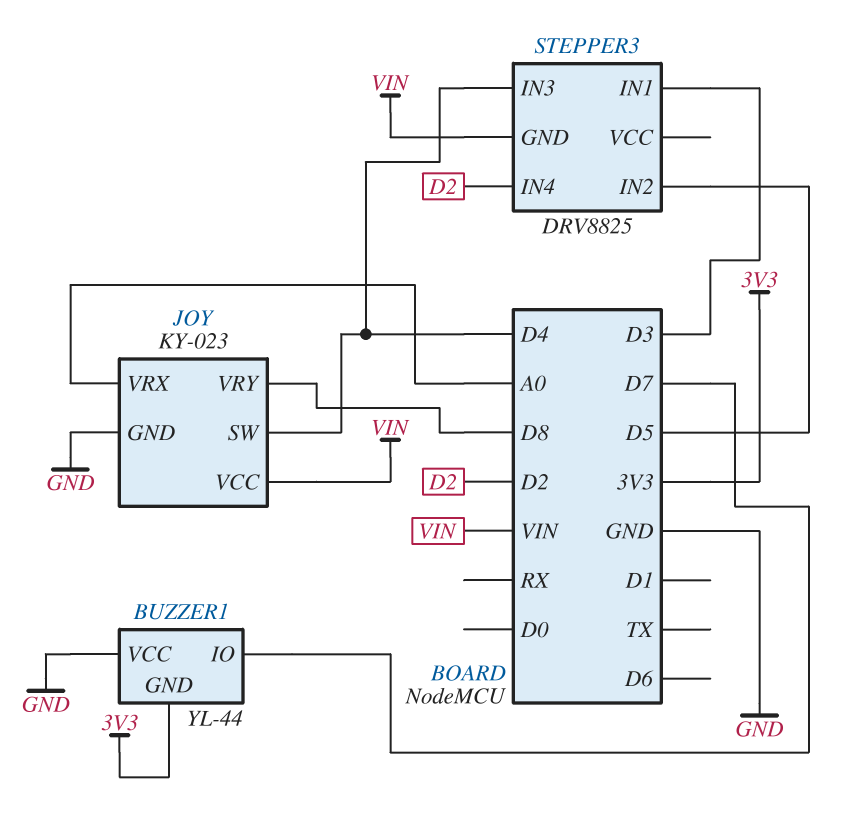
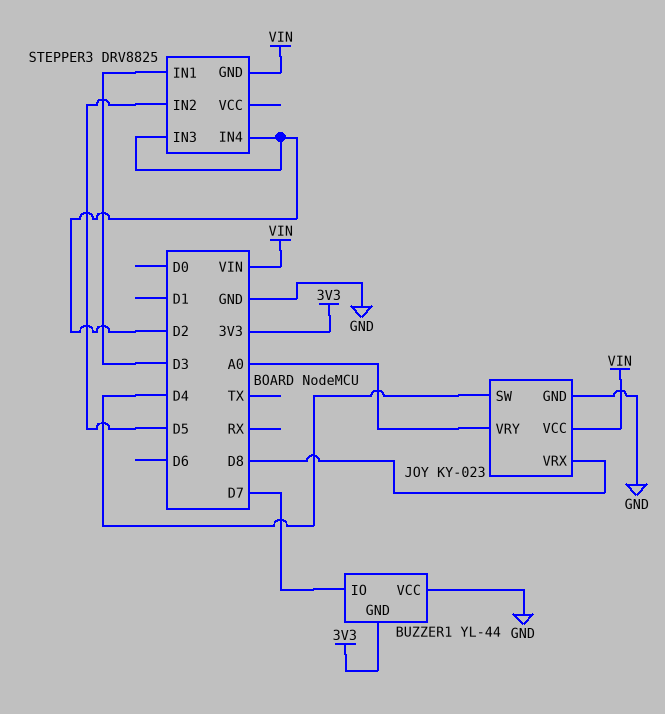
JOY pin VRX: A0 -> D8
JOY pin VRY: D8 -> A0
STEPPER3 pin IN3: D4 -> D2

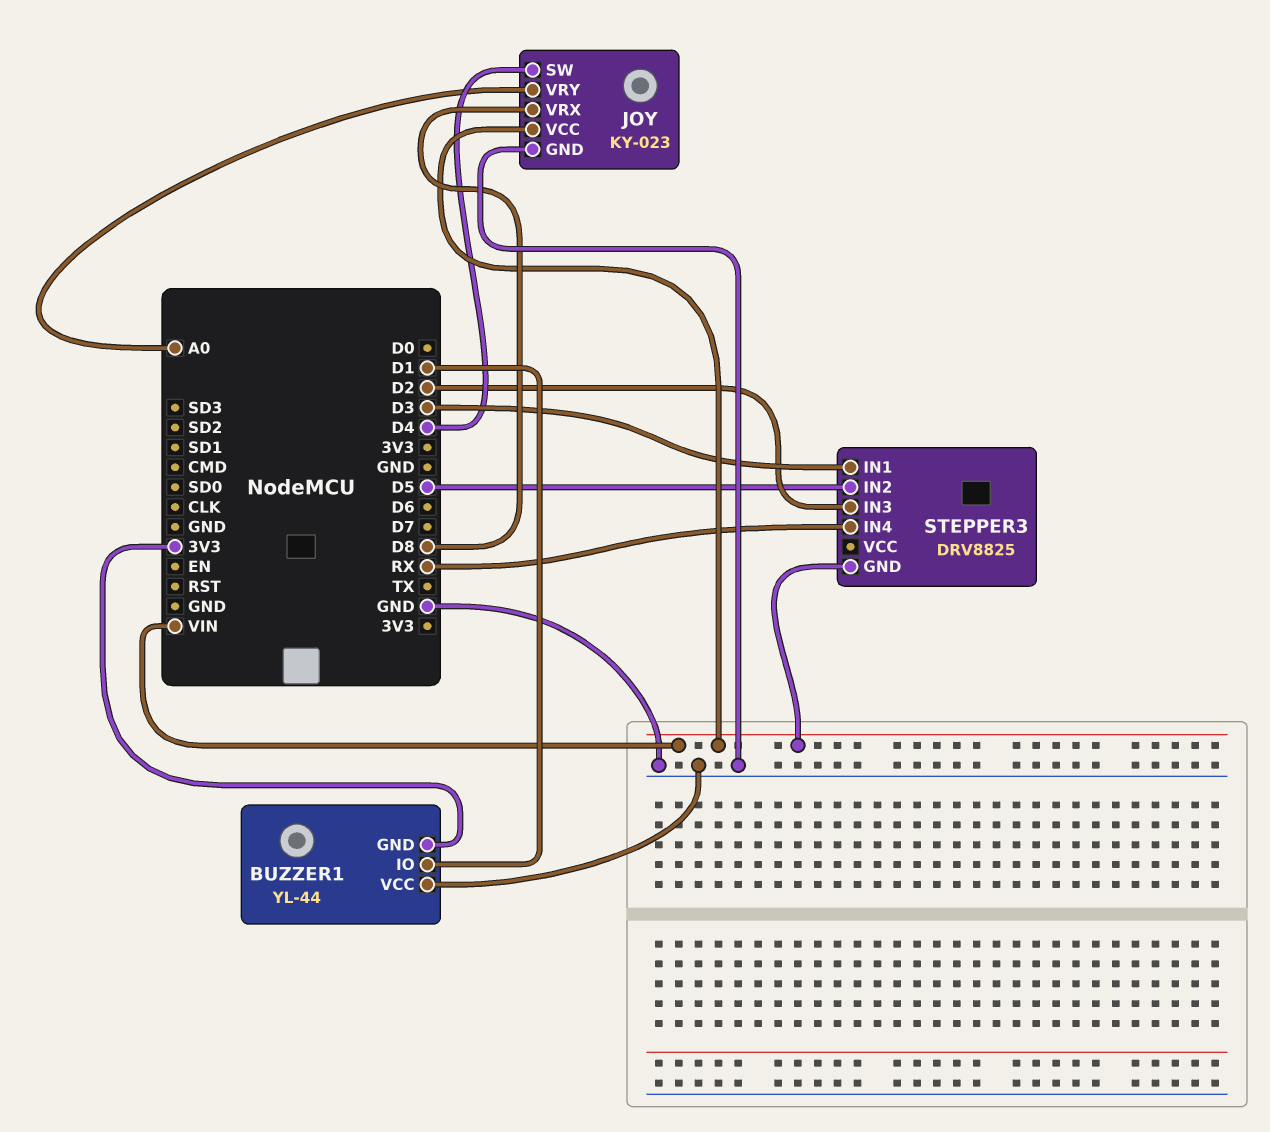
BUZZER1 pin IO: D7 -> D1
STEPPER3 pin IN4: D2 -> RX

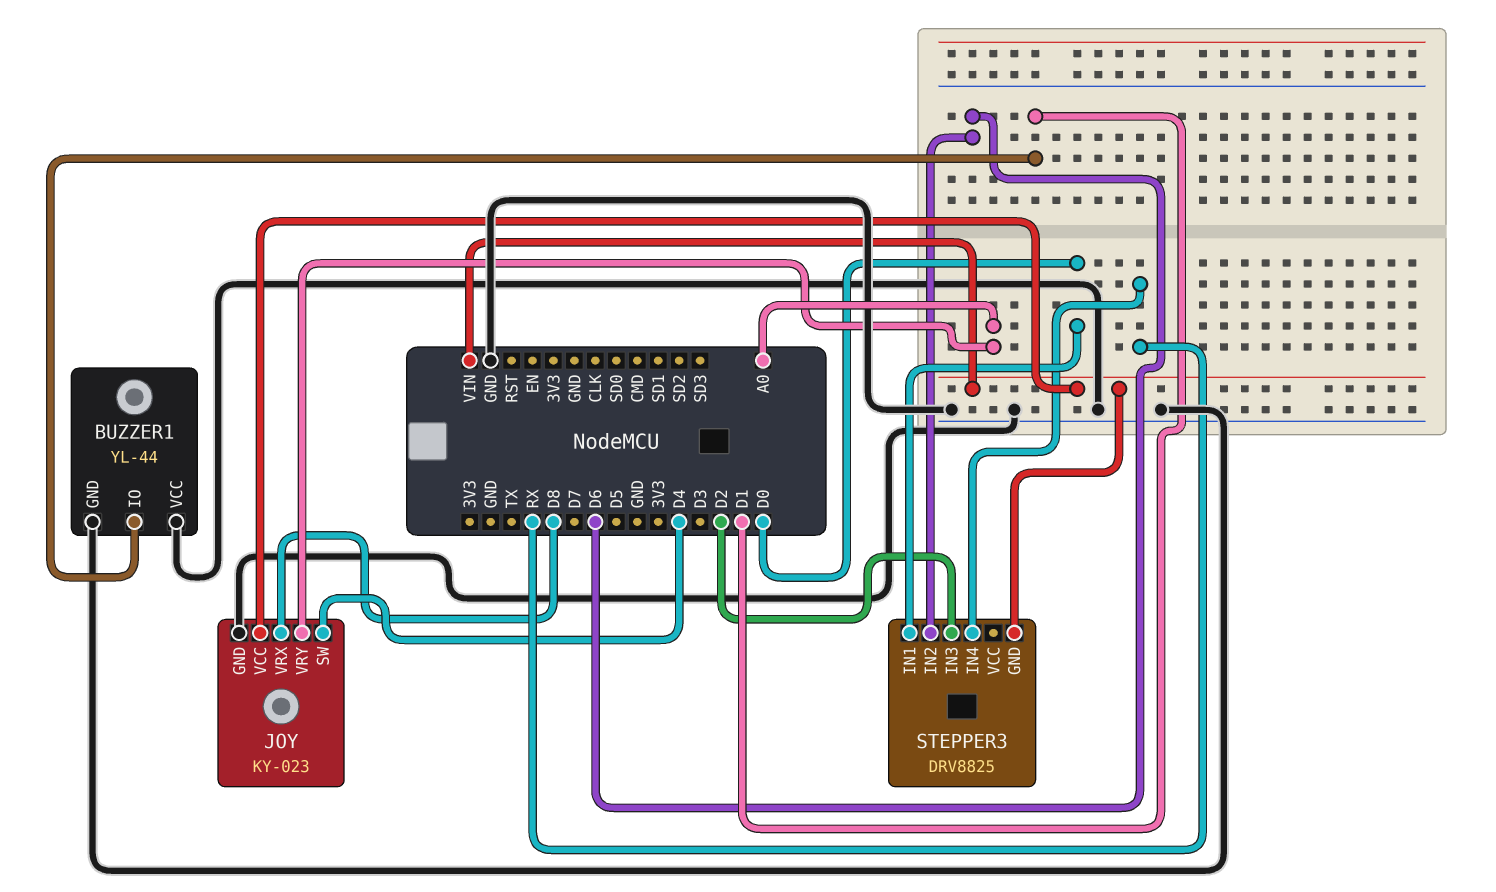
BUZZER1 pin GND: 3V3 -> GND
STEPPER3 pin IN1: D3 -> D0
STEPPER3 pin IN2: D5 -> D6

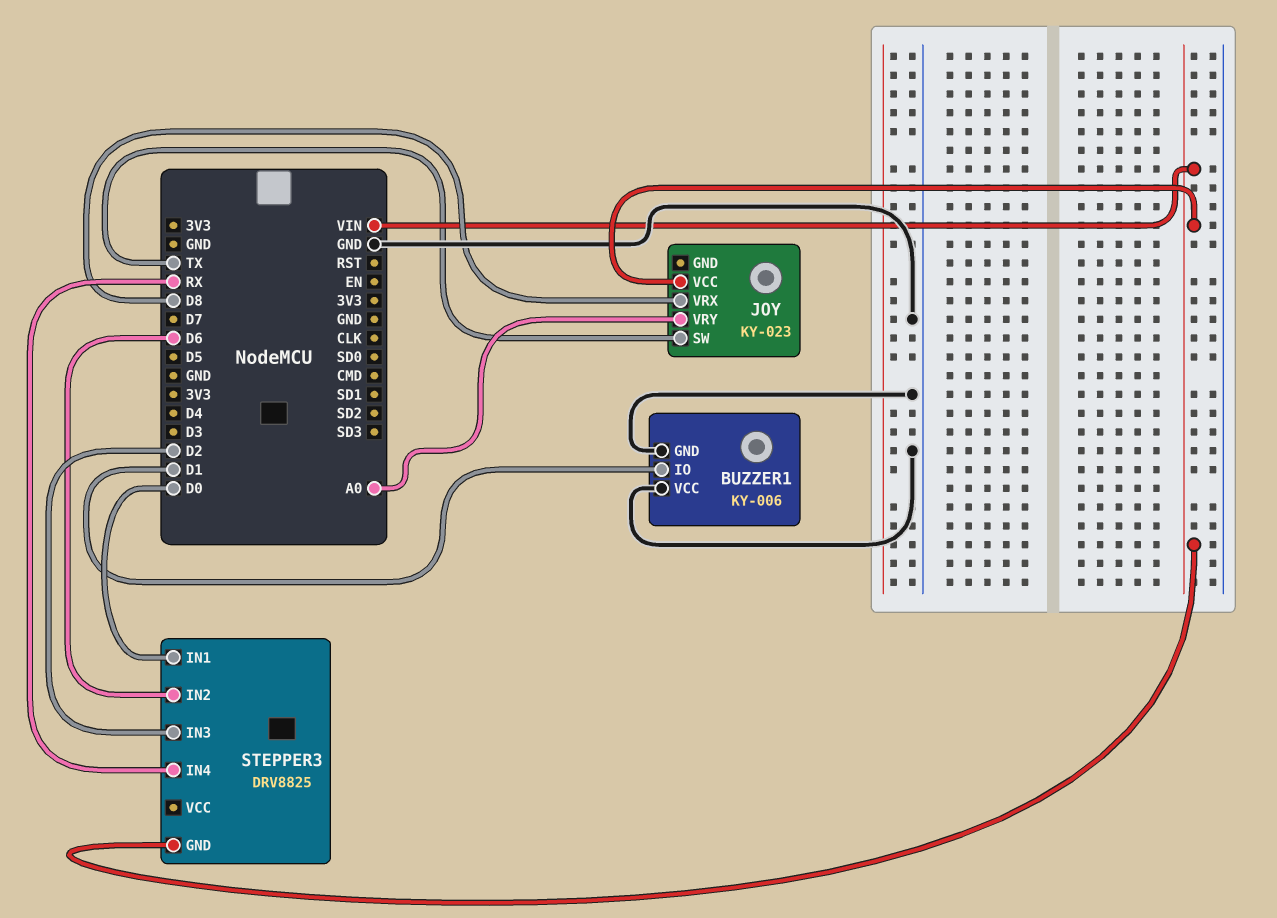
BUZZER1: YL-44 -> KY-006
JOY pin GND: GND -> none
JOY pin SW: D4 -> TX

